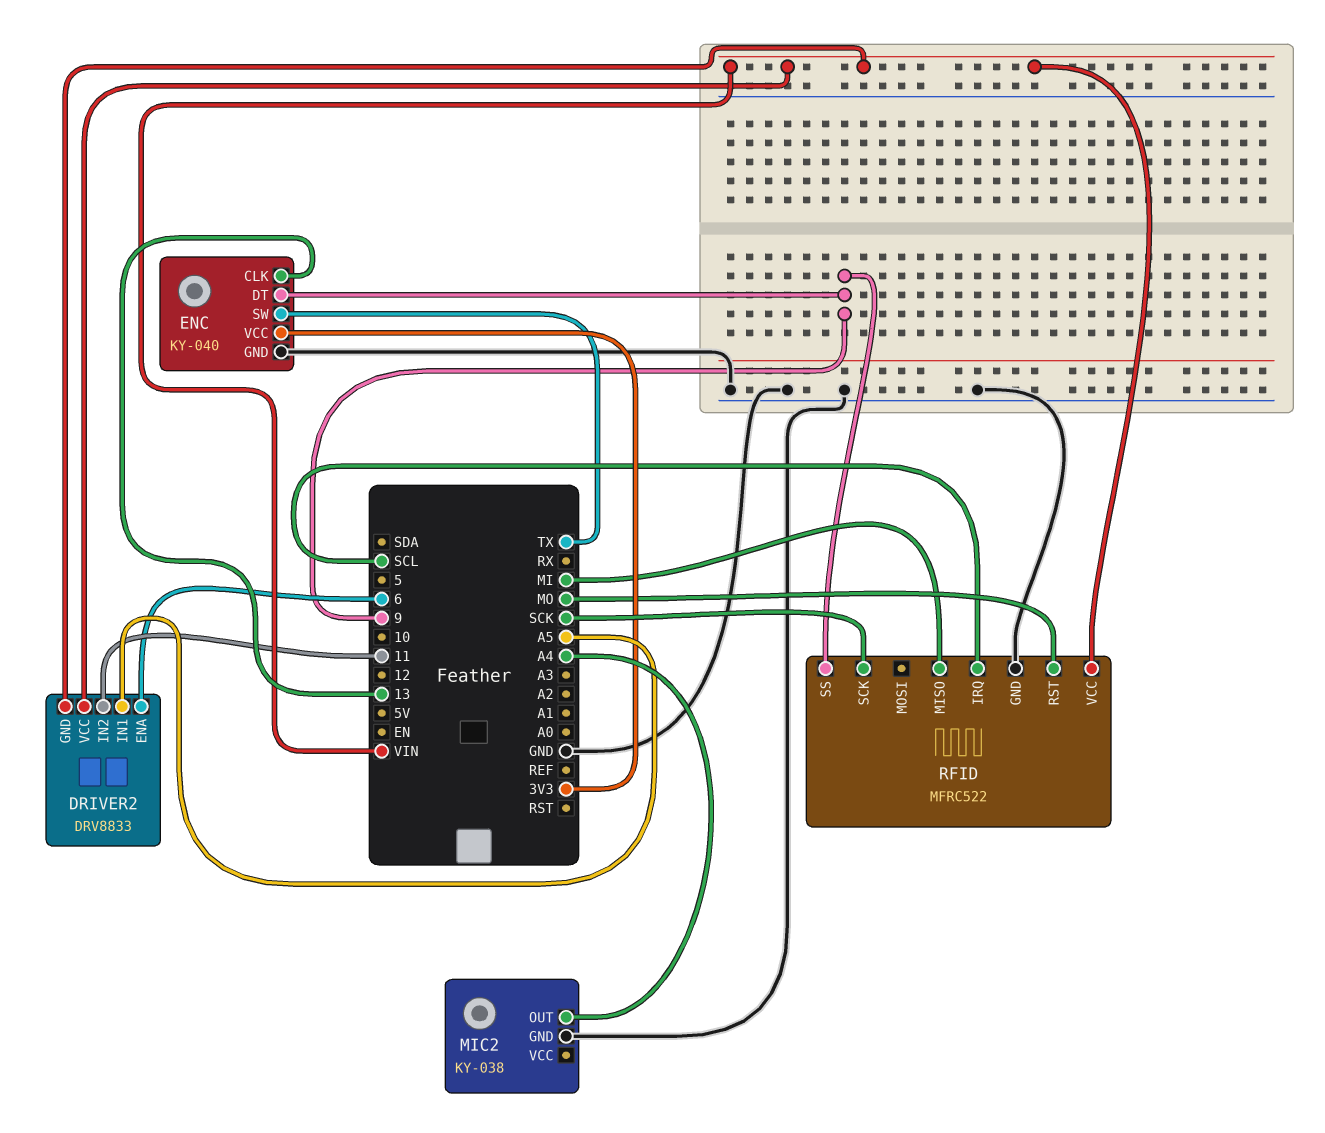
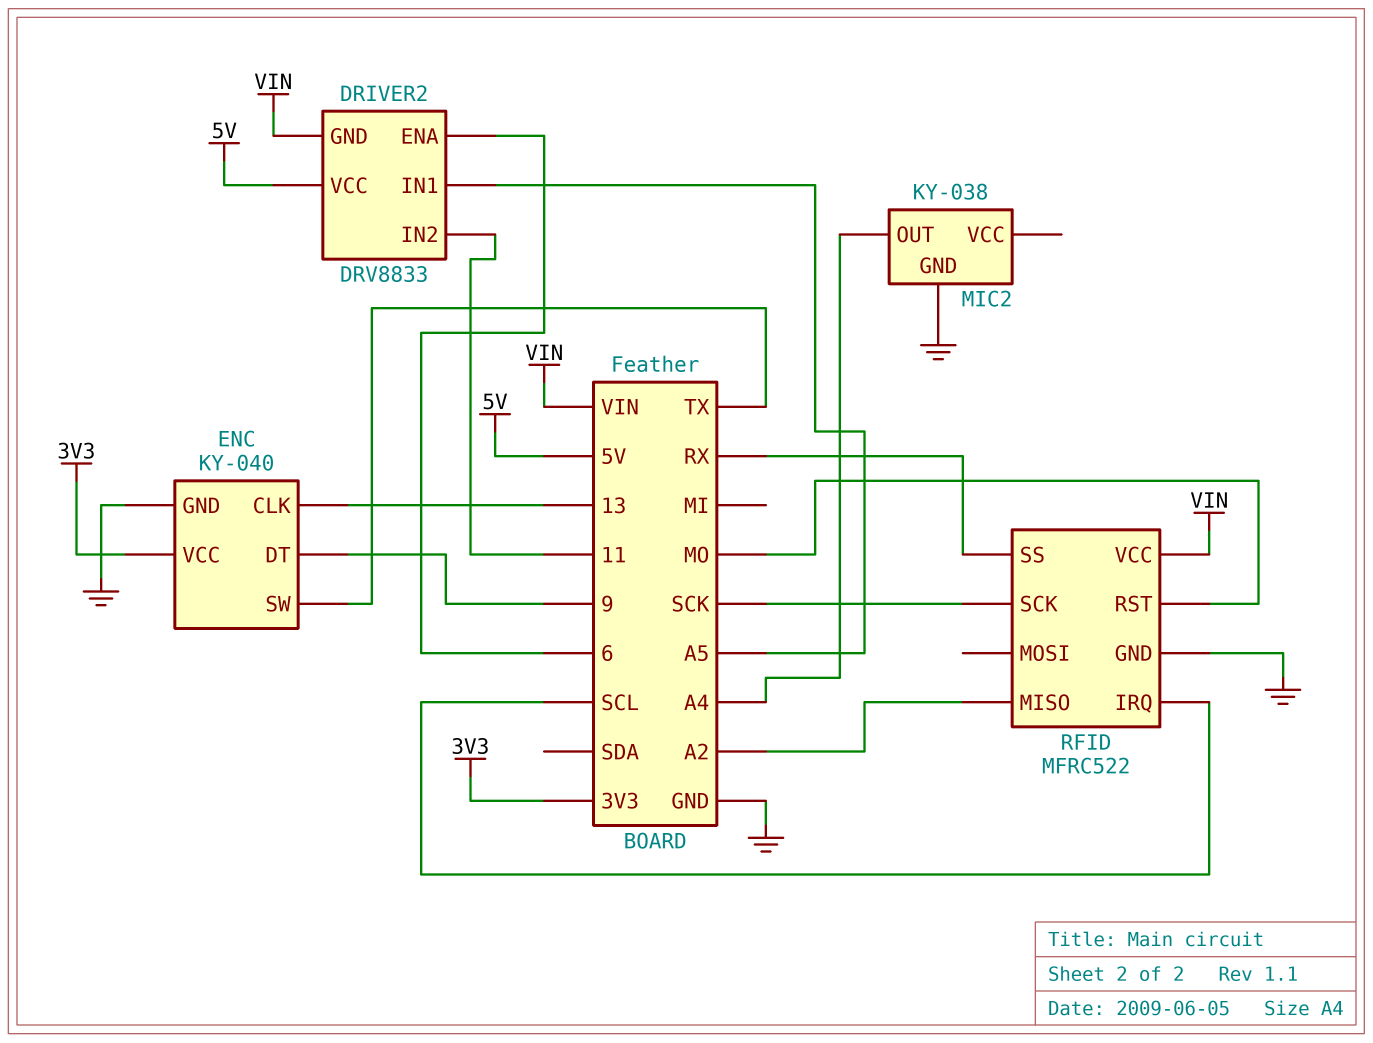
DRIVER2 pin VCC: VIN -> 5V
RFID pin MISO: MI -> A2
RFID pin SS: 9 -> RX

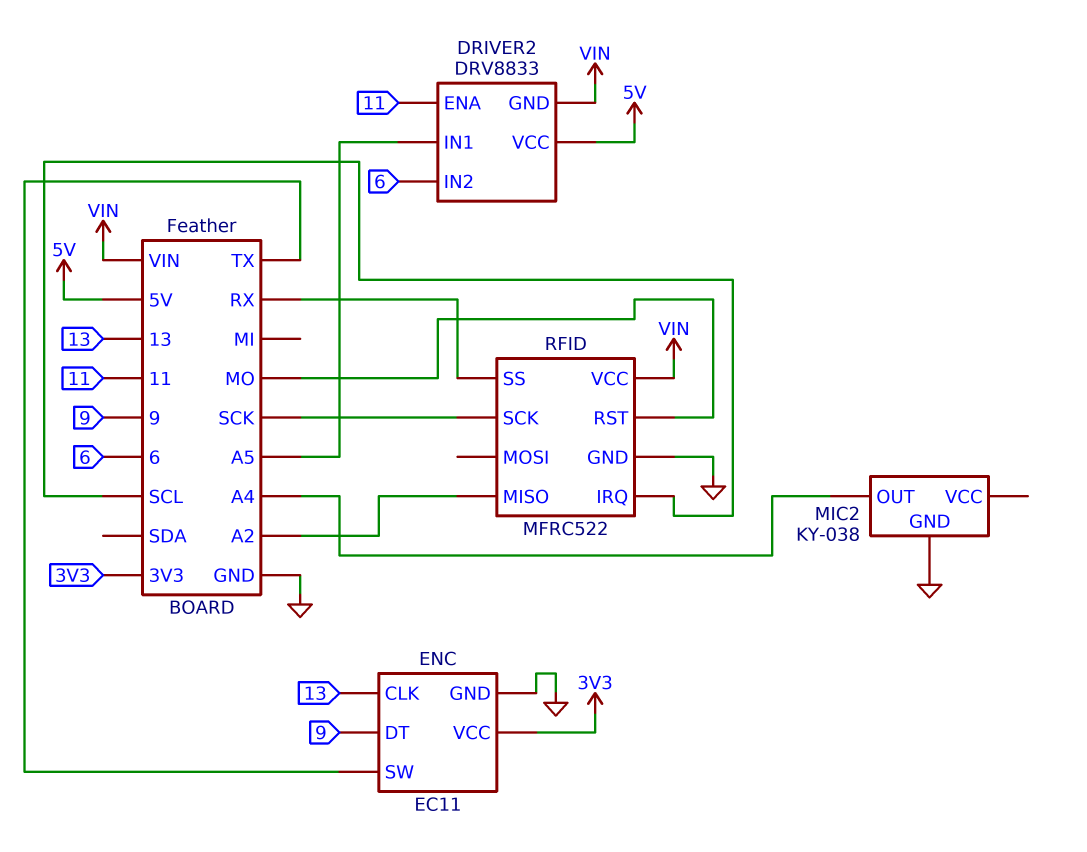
DRIVER2 pin ENA: 6 -> 11
DRIVER2 pin IN2: 11 -> 6
ENC: KY-040 -> EC11

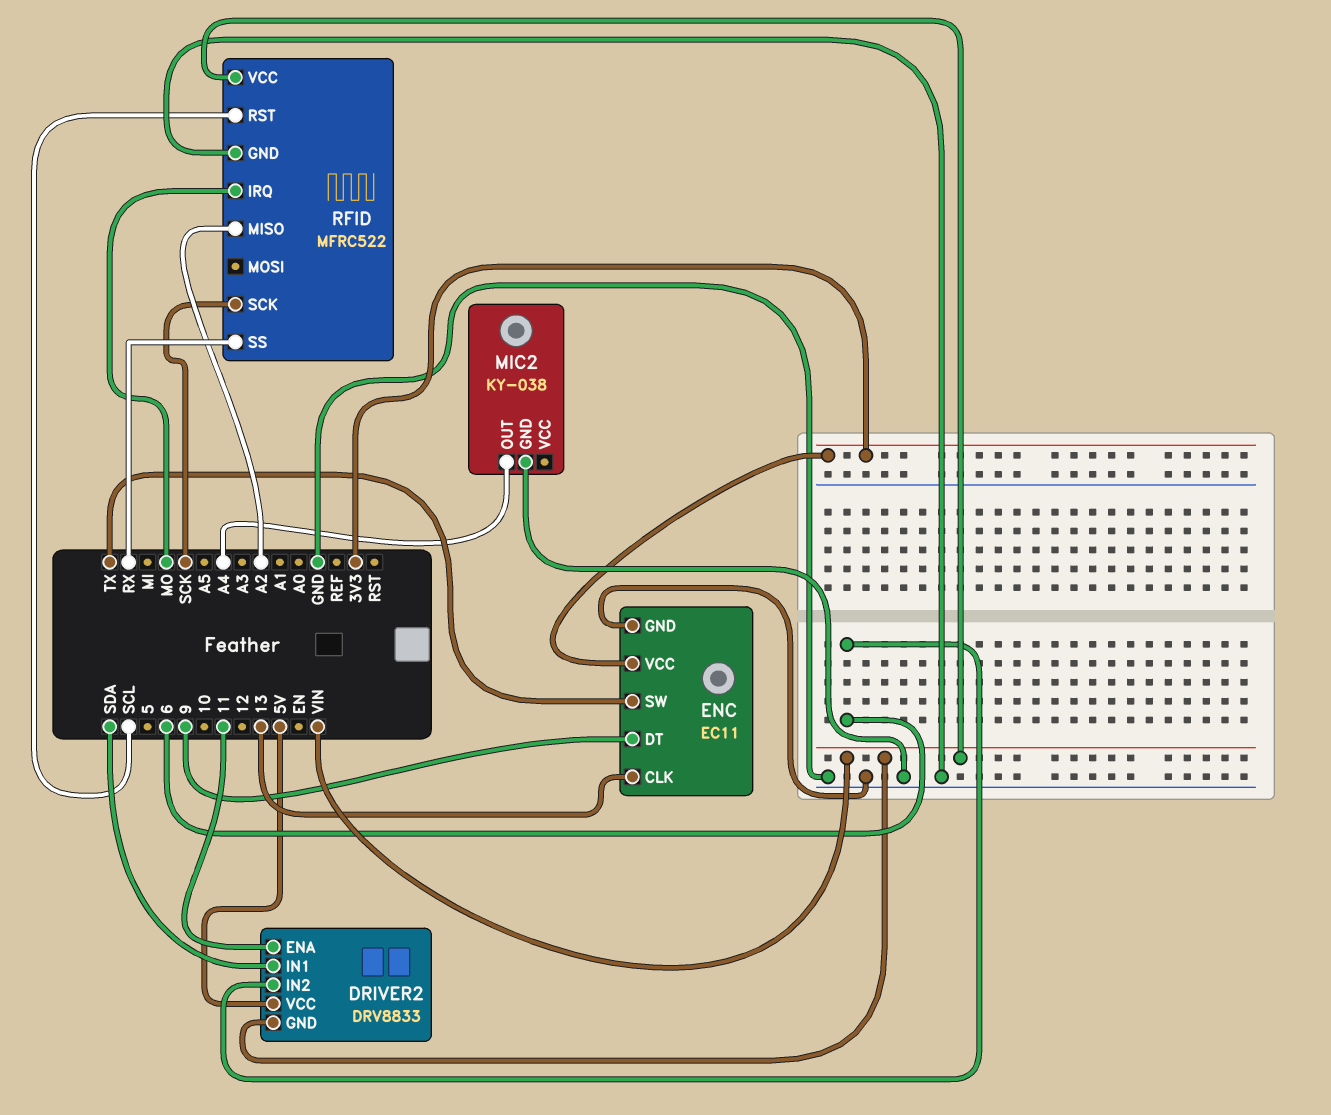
DRIVER2 pin IN1: A5 -> SDA
RFID pin IRQ: SCL -> MO
RFID pin RST: MO -> SCL

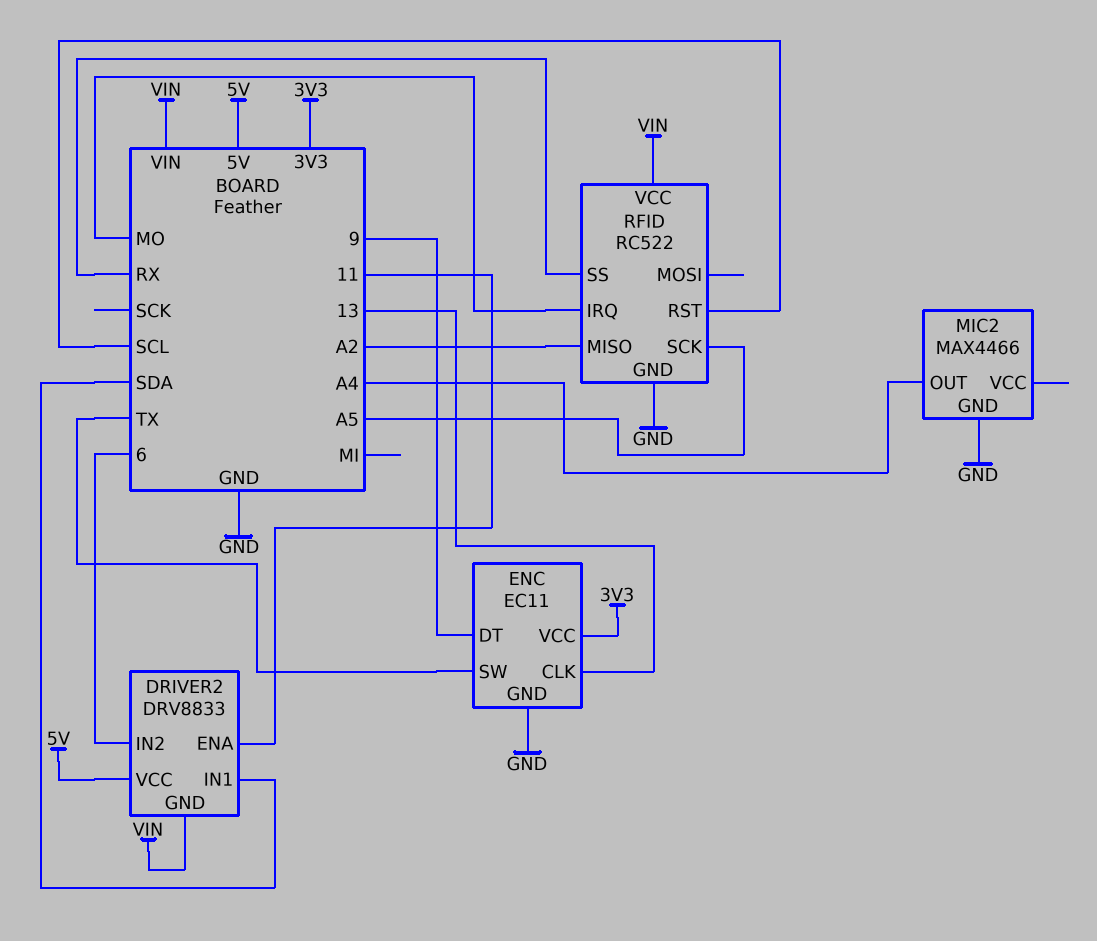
MIC2: KY-038 -> MAX4466
RFID: MFRC522 -> RC522
RFID pin SCK: SCK -> A5

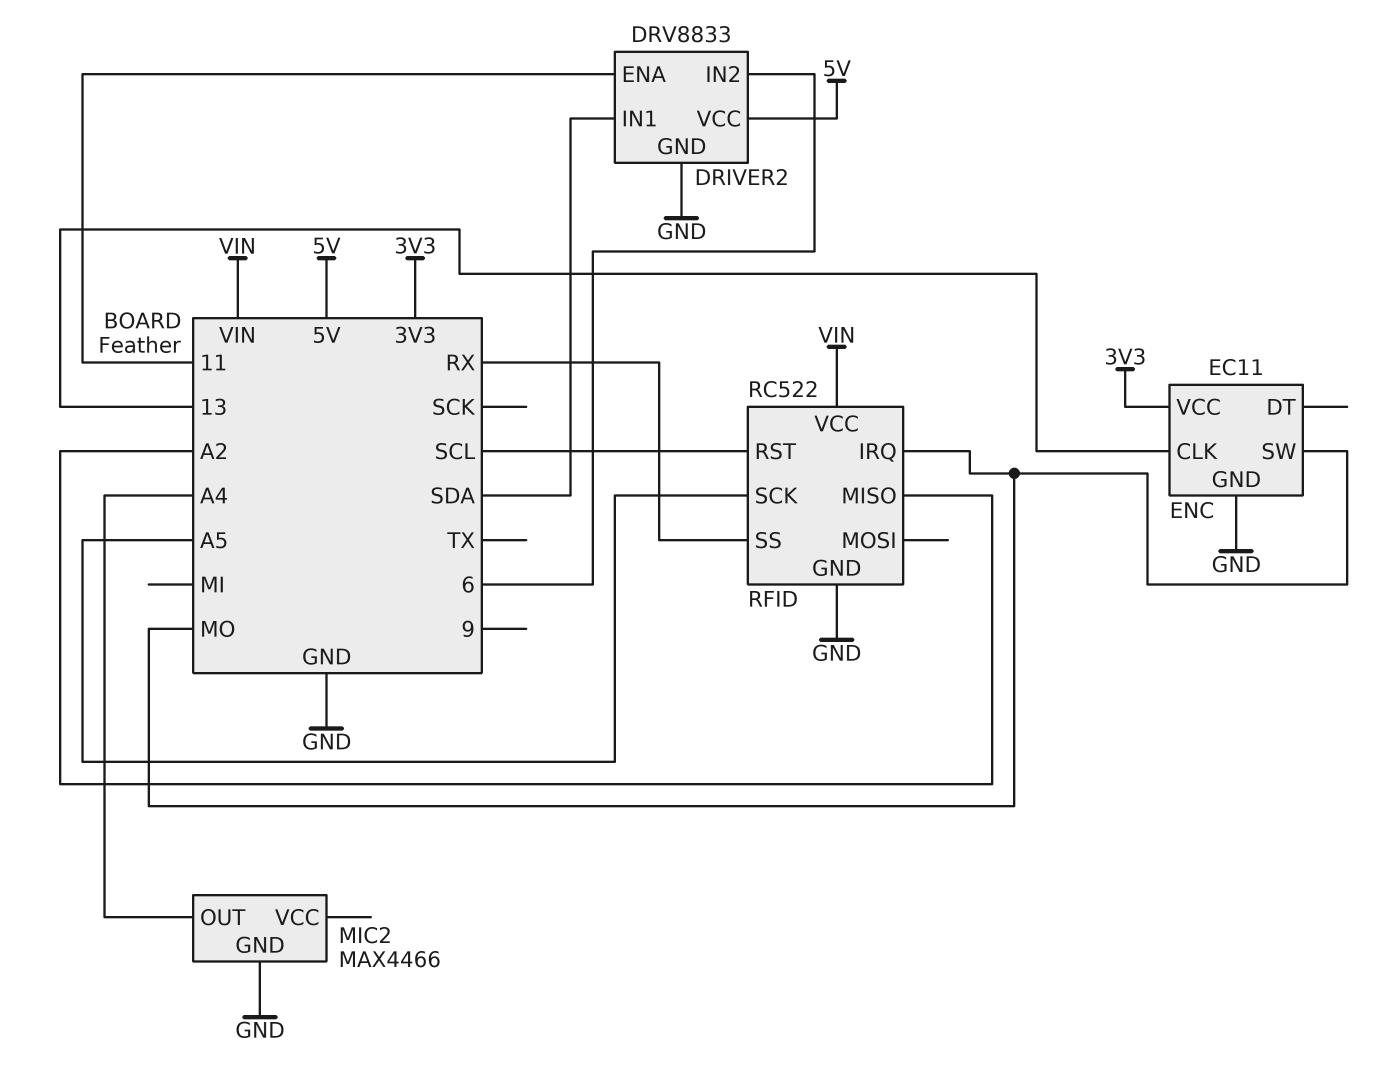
DRIVER2 pin GND: VIN -> GND
ENC pin DT: 9 -> none
ENC pin SW: TX -> MO

